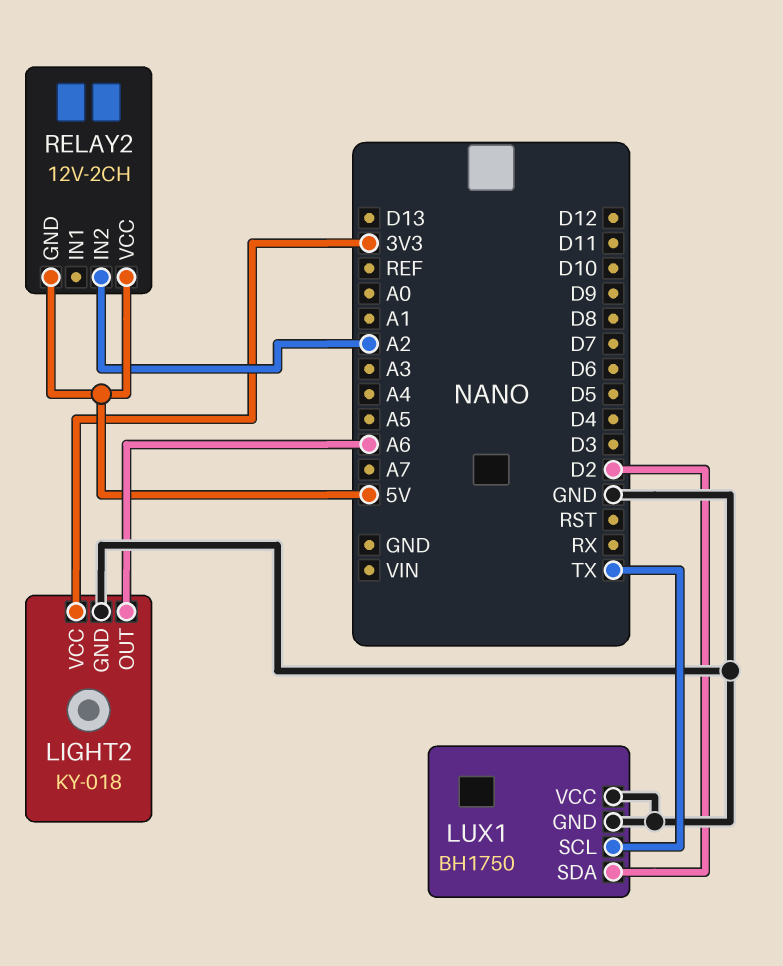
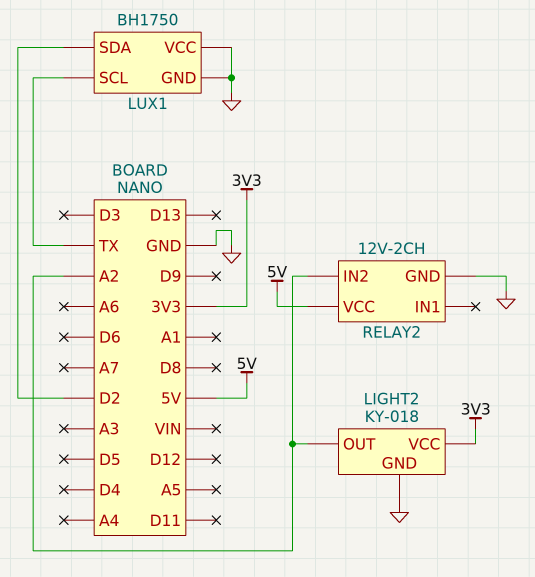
LIGHT2 pin OUT: A6 -> A2
RELAY2 pin GND: 5V -> GND

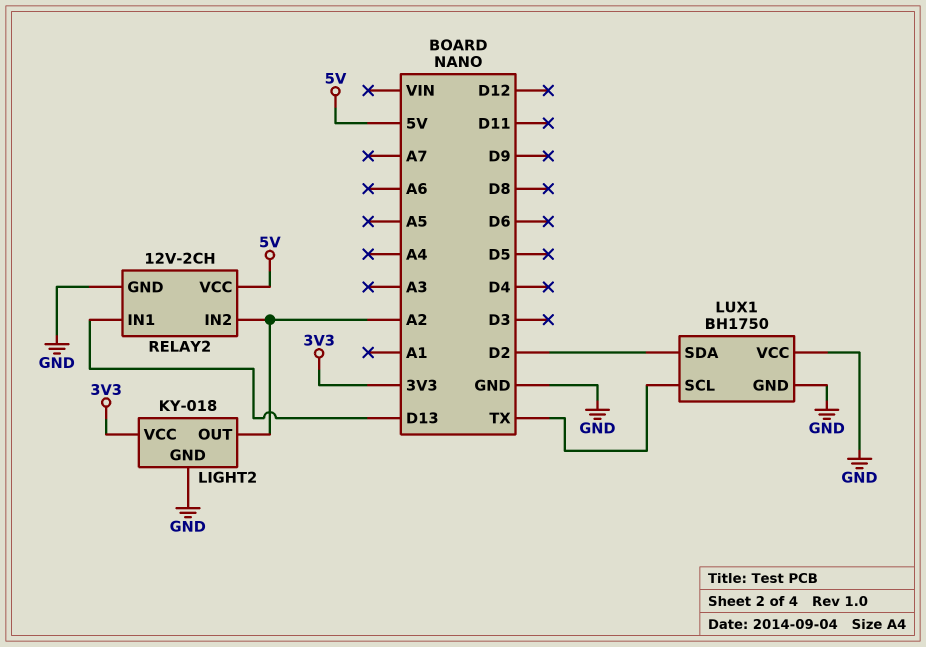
RELAY2 pin IN1: none -> D13

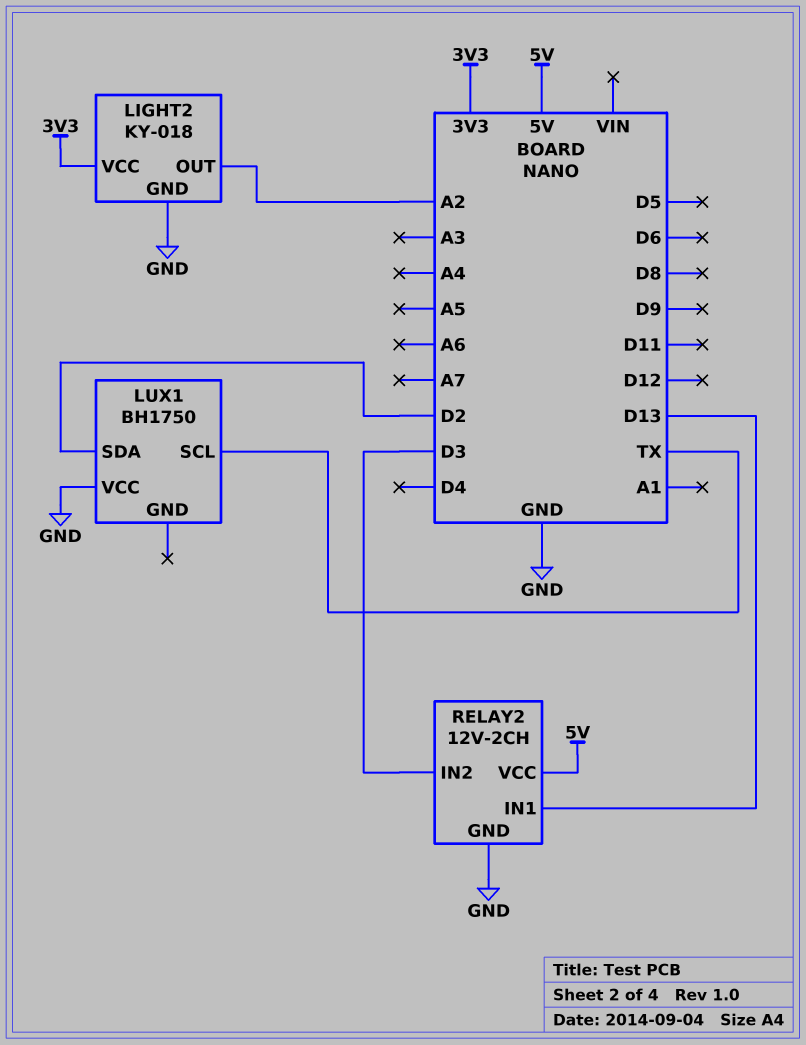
LUX1 pin GND: GND -> none
RELAY2 pin IN2: A2 -> D3

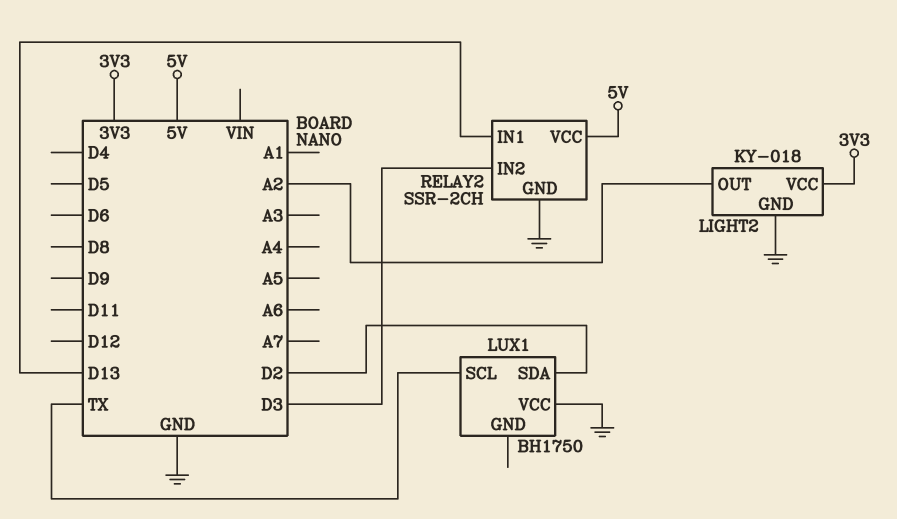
RELAY2: 12V-2CH -> SSR-2CH

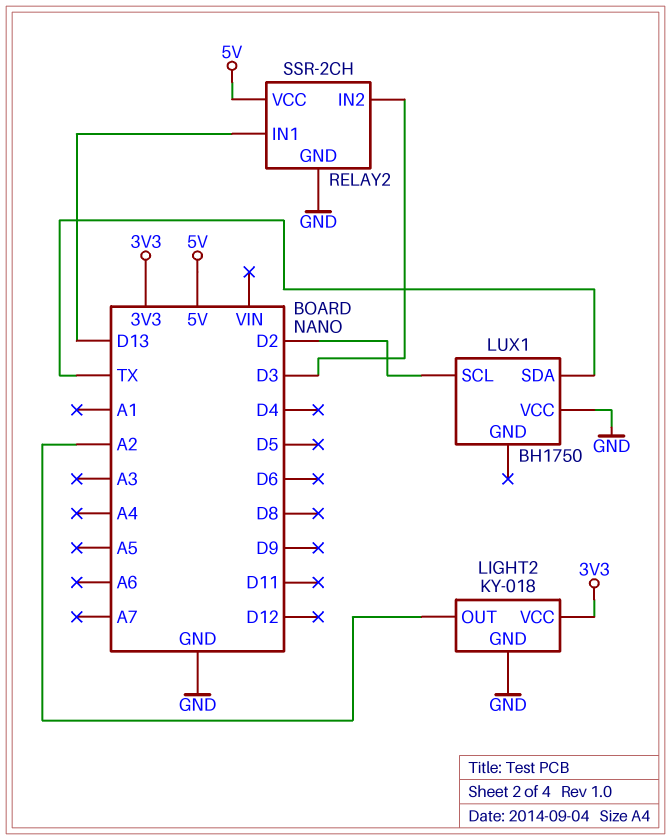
LUX1 pin SCL: TX -> D2
LUX1 pin SDA: D2 -> TX

